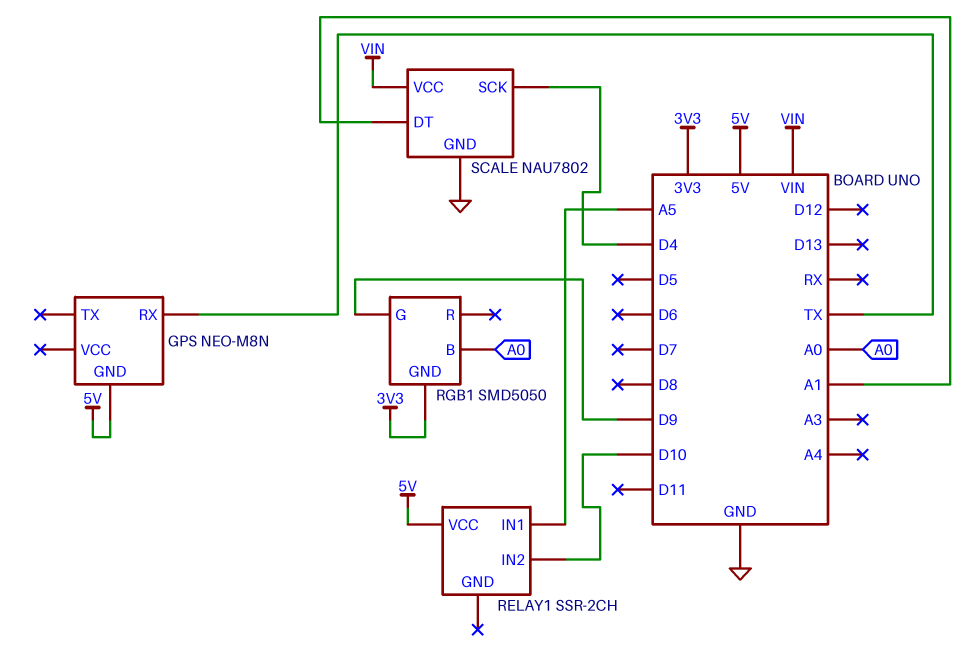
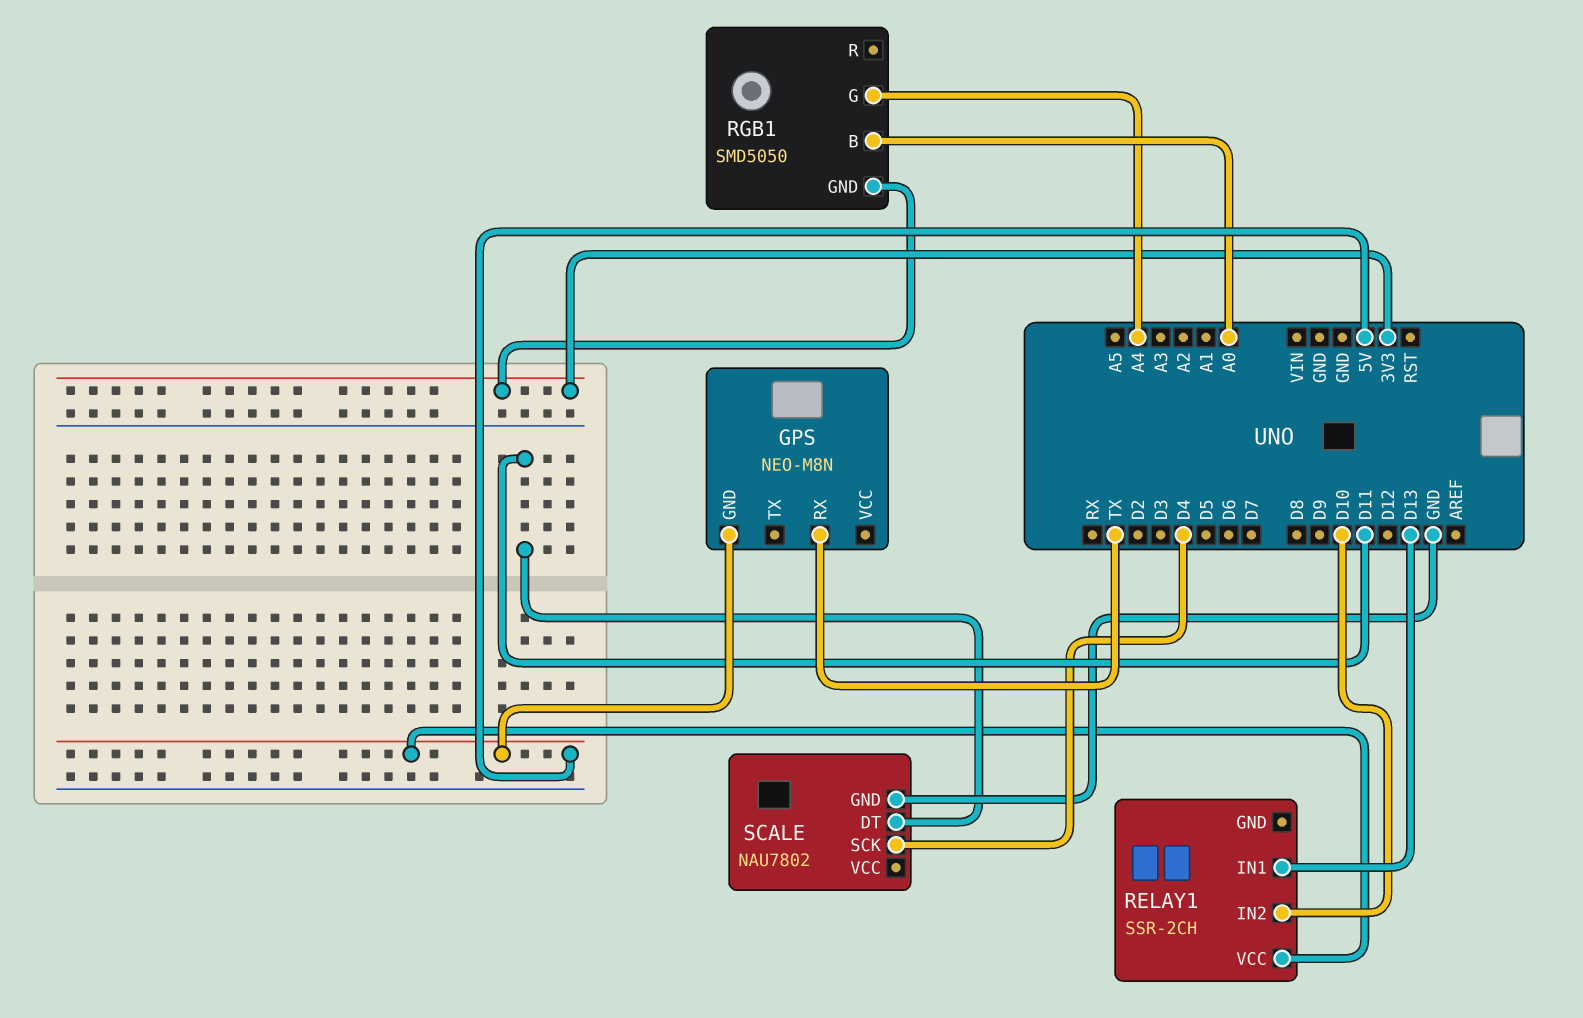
RELAY1 pin IN1: A5 -> D13
RGB1 pin G: D9 -> A4
SCALE pin DT: A1 -> D11
SCALE pin VCC: VIN -> none

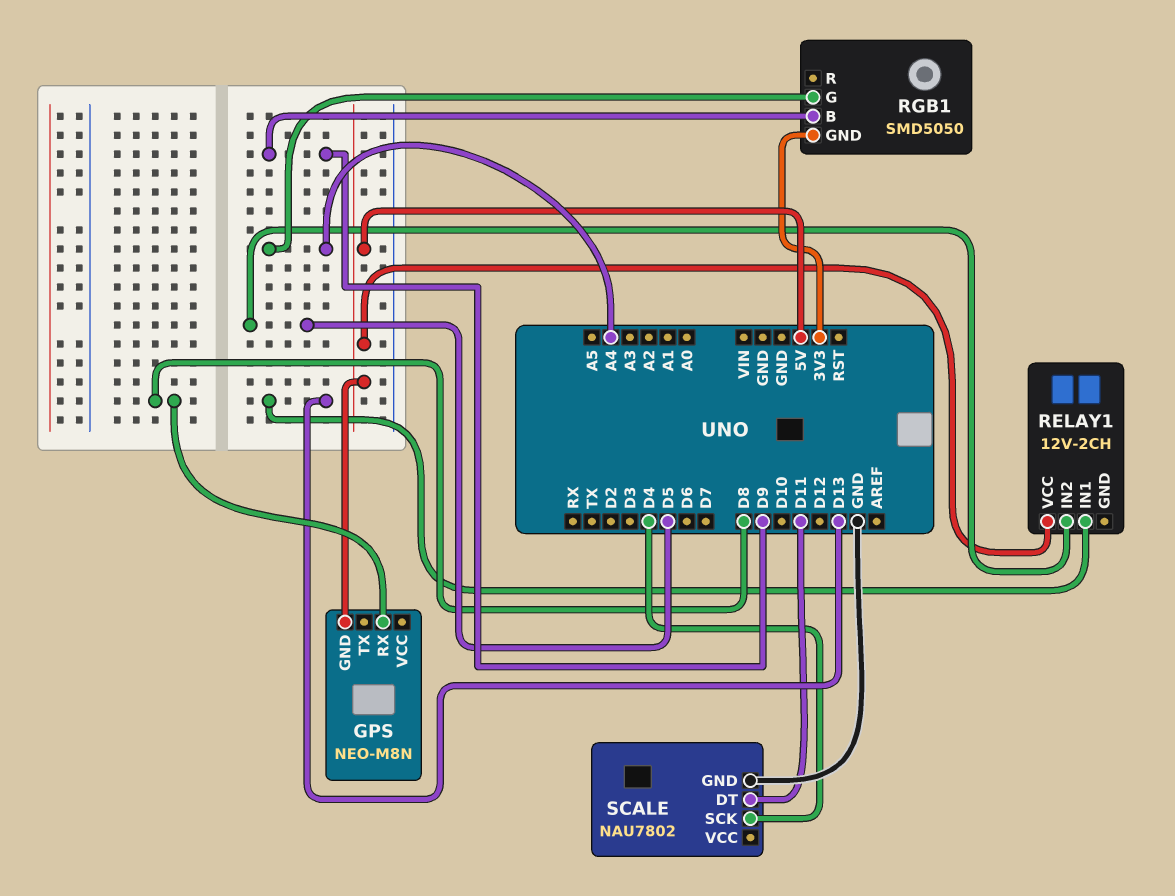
GPS pin RX: TX -> D8
RELAY1: SSR-2CH -> 12V-2CH
RELAY1 pin IN2: D10 -> D5
RGB1 pin B: A0 -> D9

